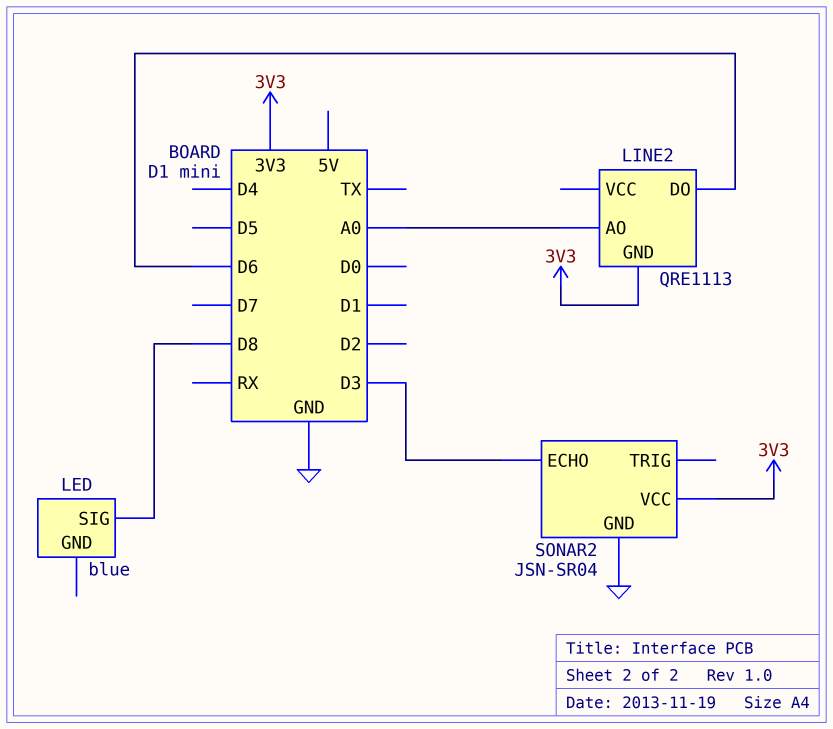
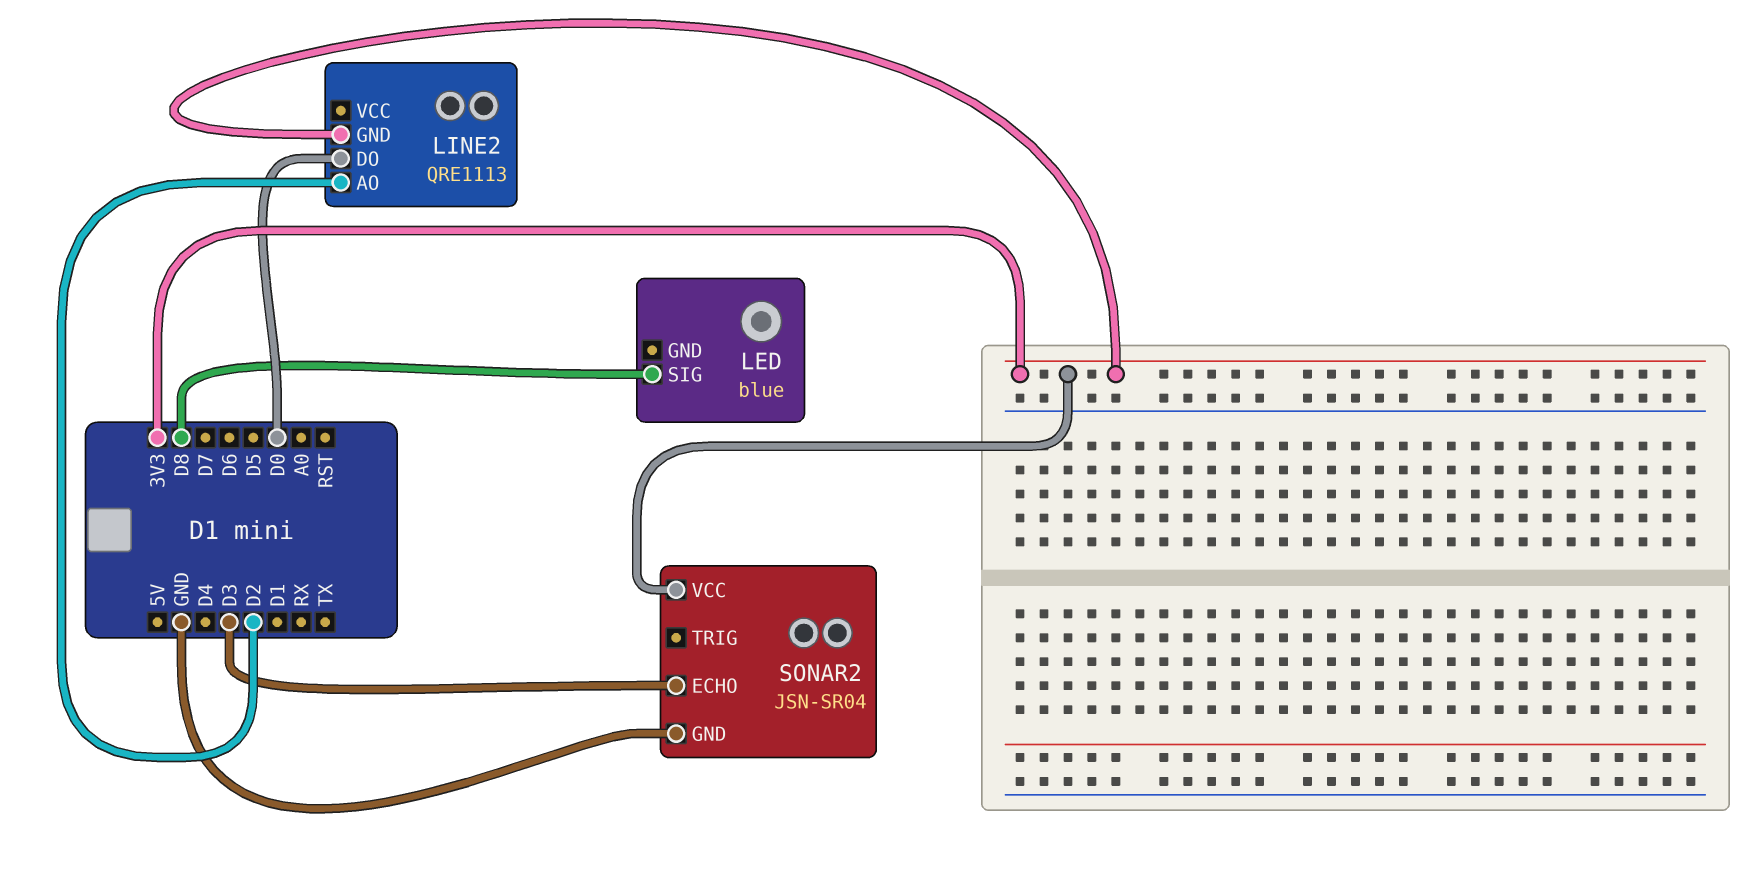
LINE2 pin AO: A0 -> D2
LINE2 pin DO: D6 -> D0

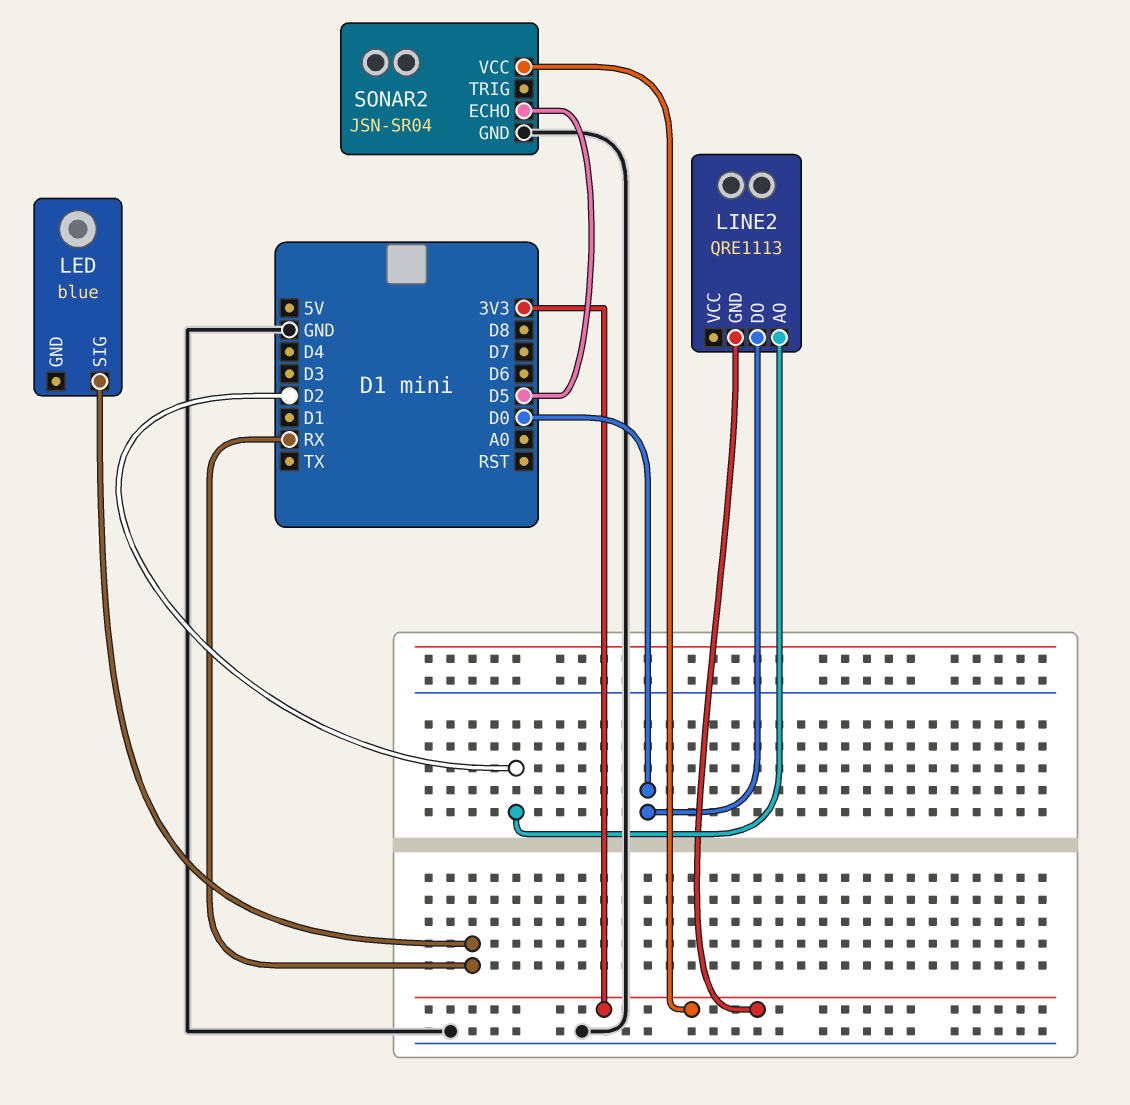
LED pin SIG: D8 -> RX
SONAR2 pin ECHO: D3 -> D5

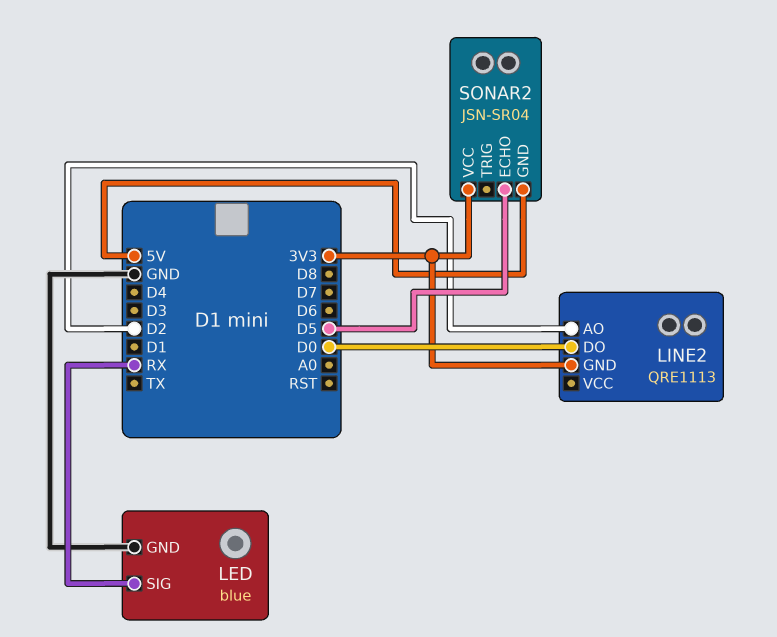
LED pin GND: none -> GND
SONAR2 pin GND: GND -> 5V

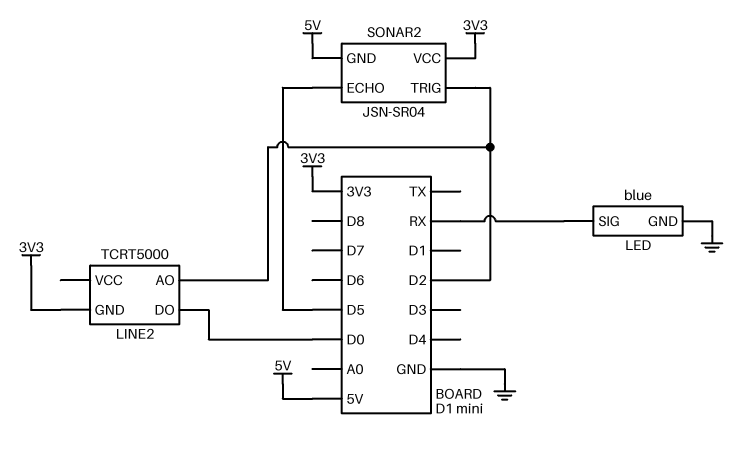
LINE2: QRE1113 -> TCRT5000
SONAR2 pin TRIG: none -> D2

